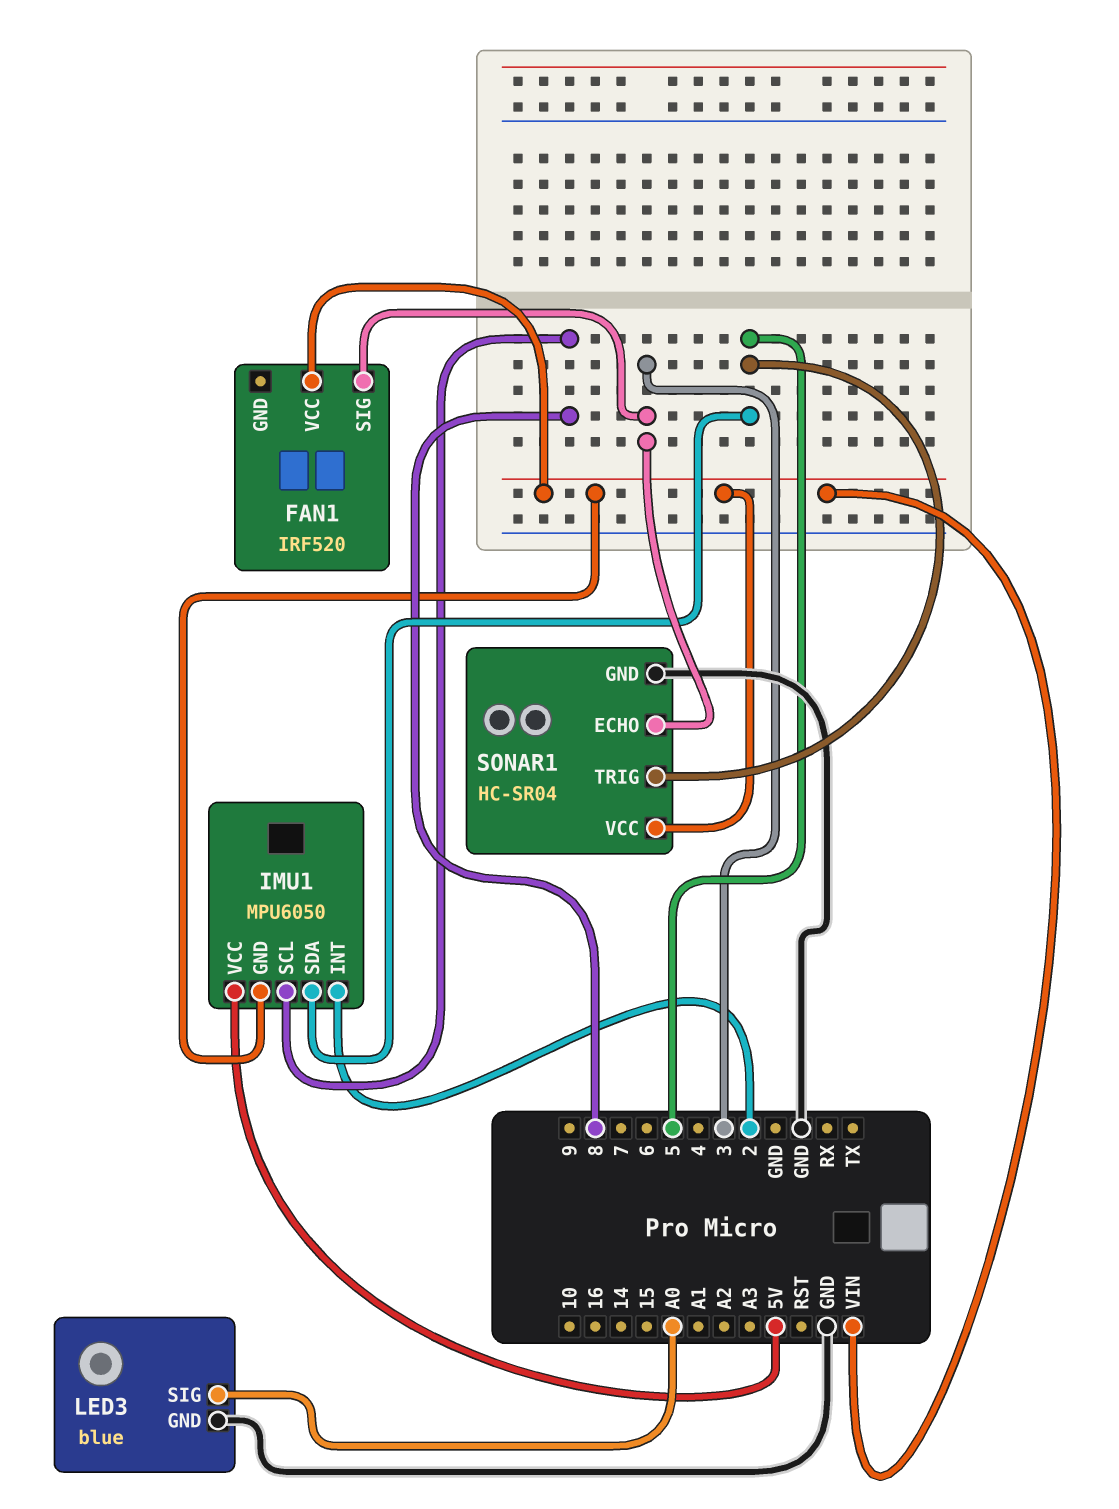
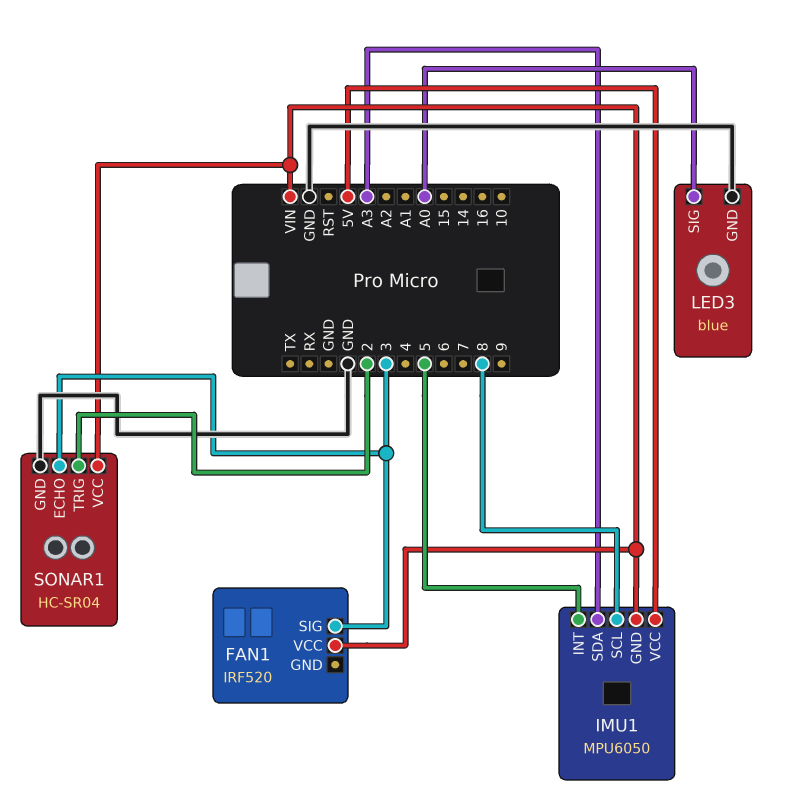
IMU1 pin INT: 2 -> 5
IMU1 pin SDA: 5 -> A3
SONAR1 pin TRIG: 5 -> 2

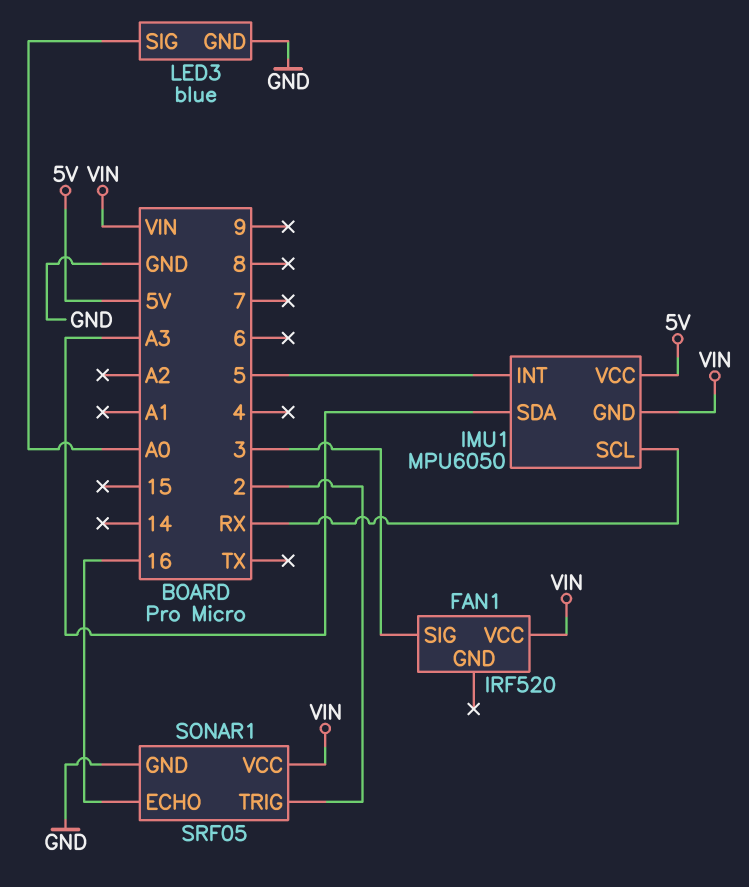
IMU1 pin SCL: 8 -> RX
SONAR1: HC-SR04 -> SRF05
SONAR1 pin ECHO: 3 -> 16

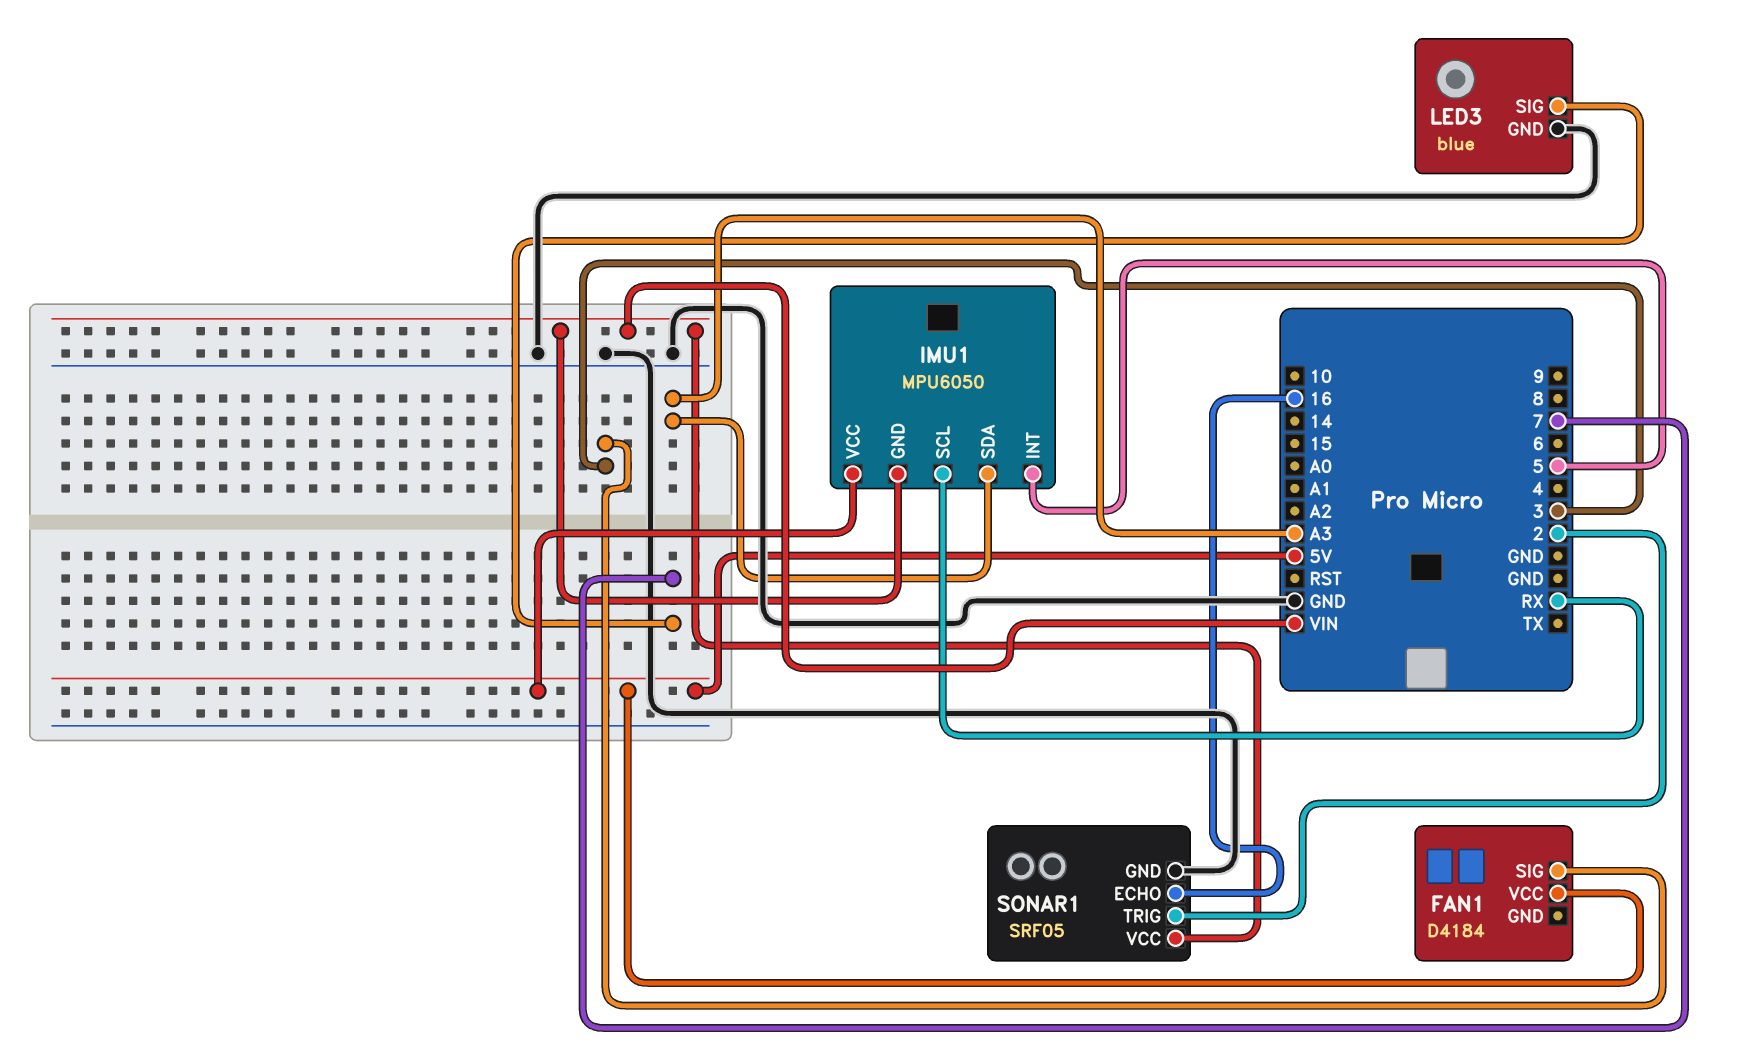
FAN1: IRF520 -> D4184
FAN1 pin VCC: VIN -> 5V
LED3 pin SIG: A0 -> 7

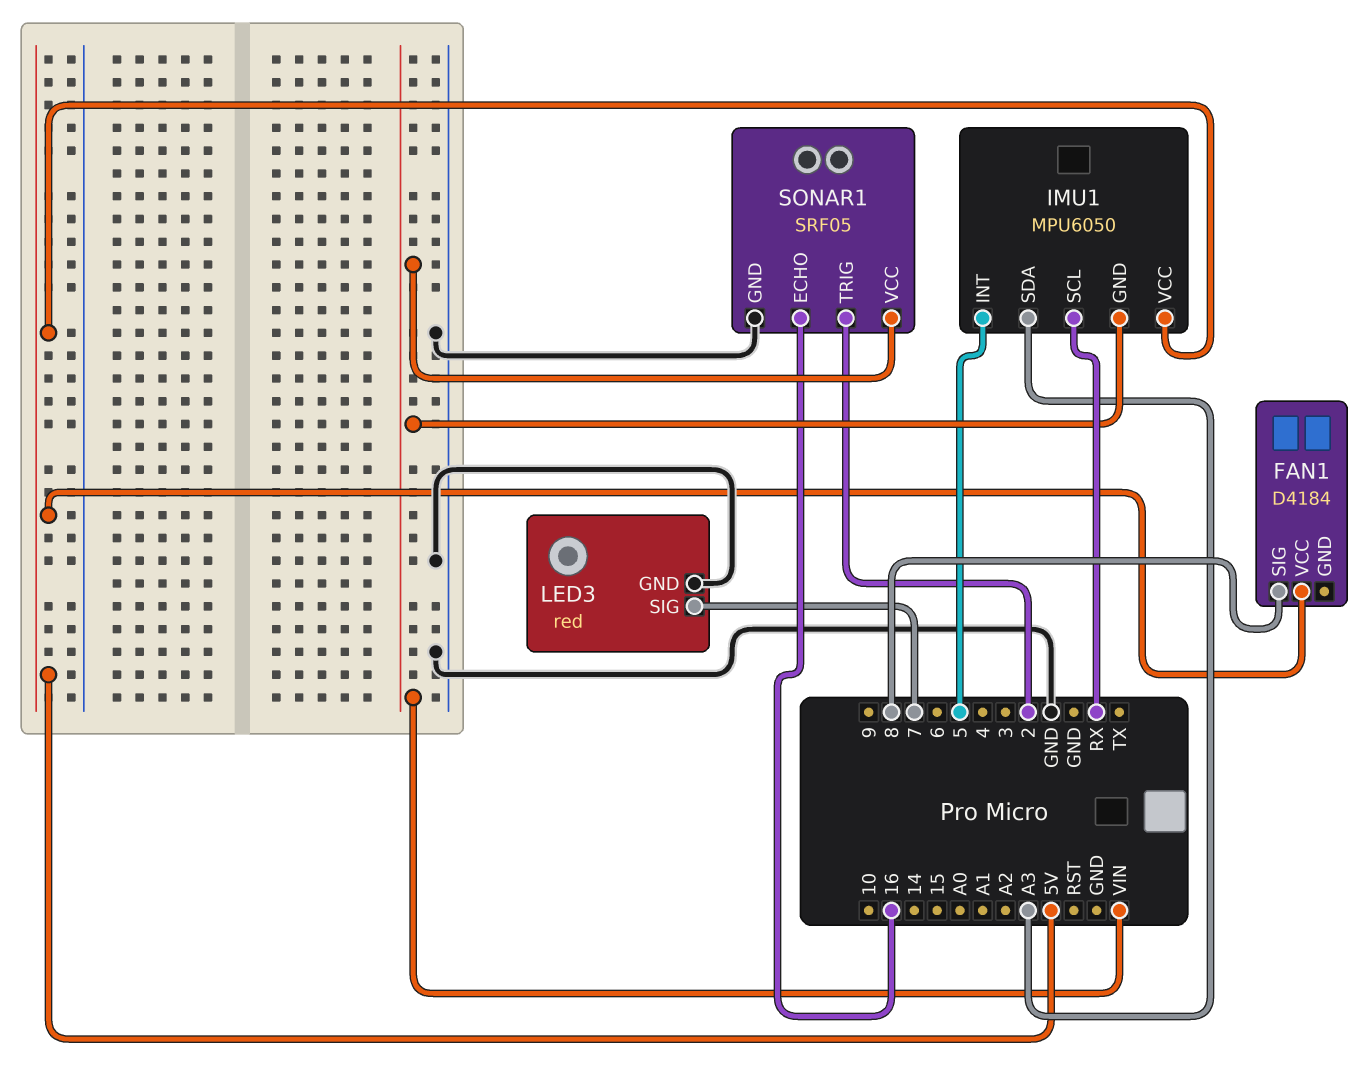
FAN1 pin SIG: 3 -> 8
LED3: blue -> red

